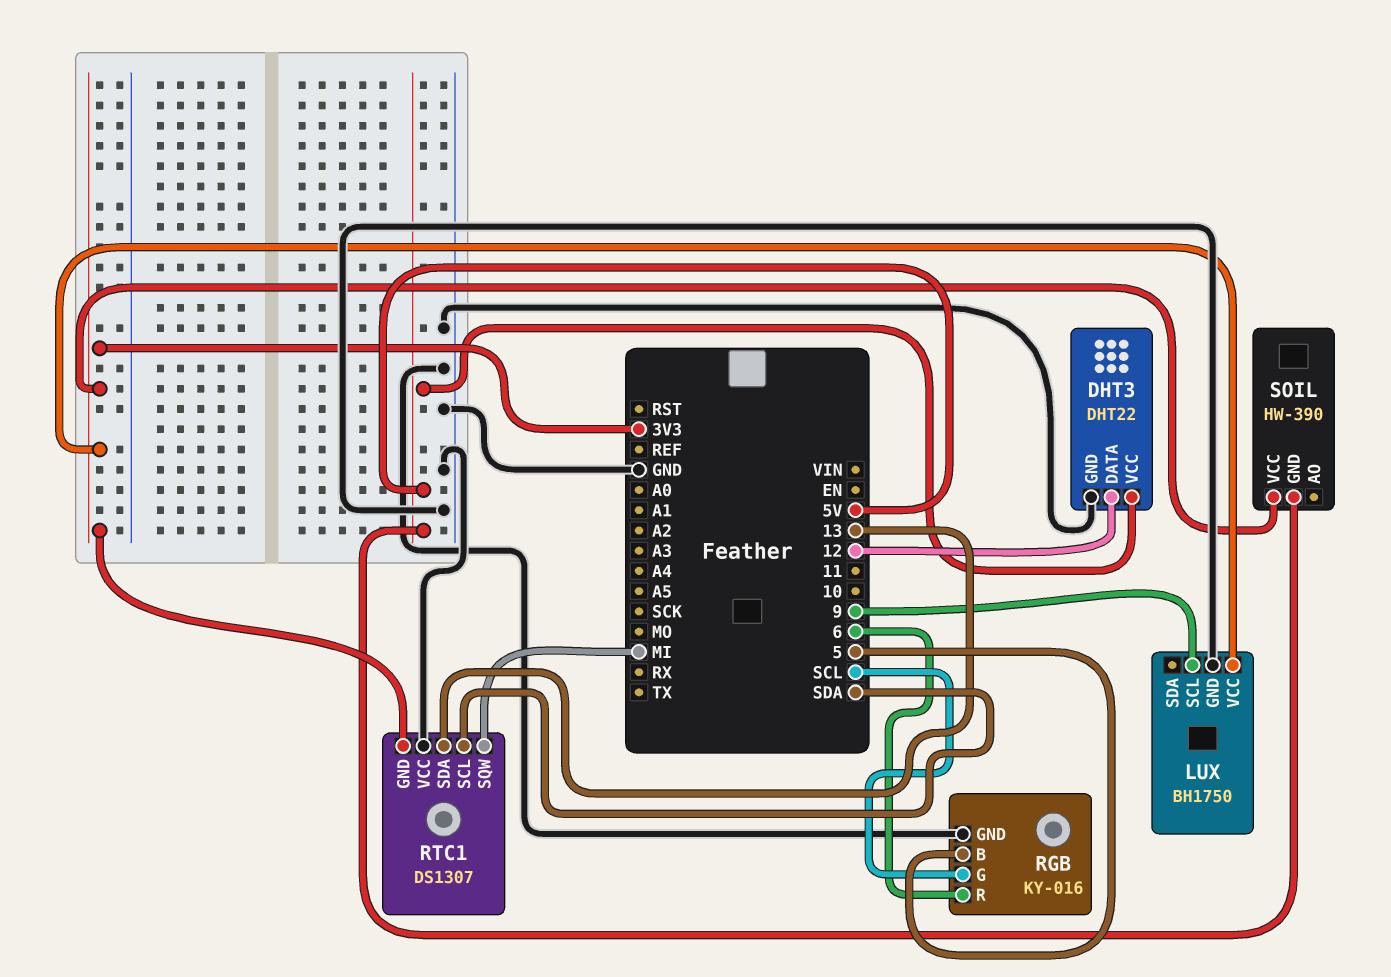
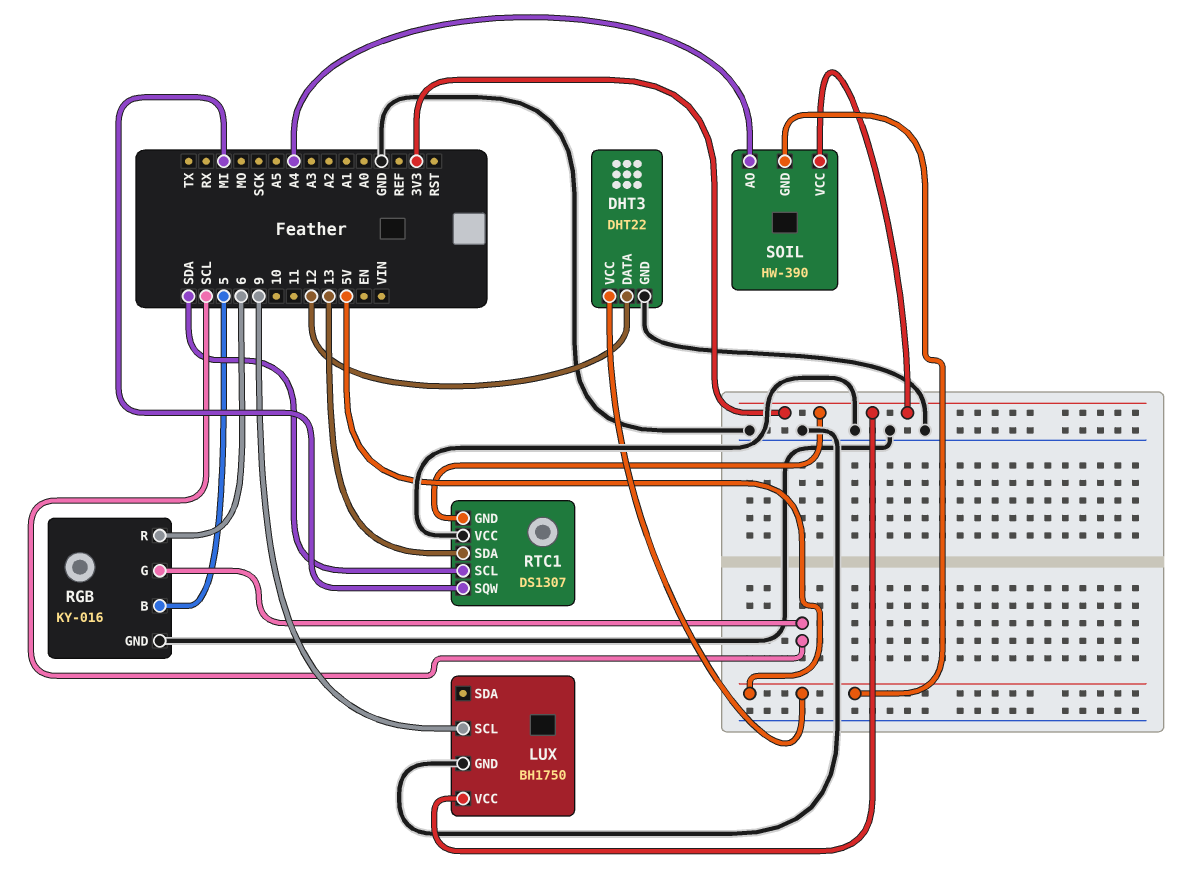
SOIL pin AO: none -> A4

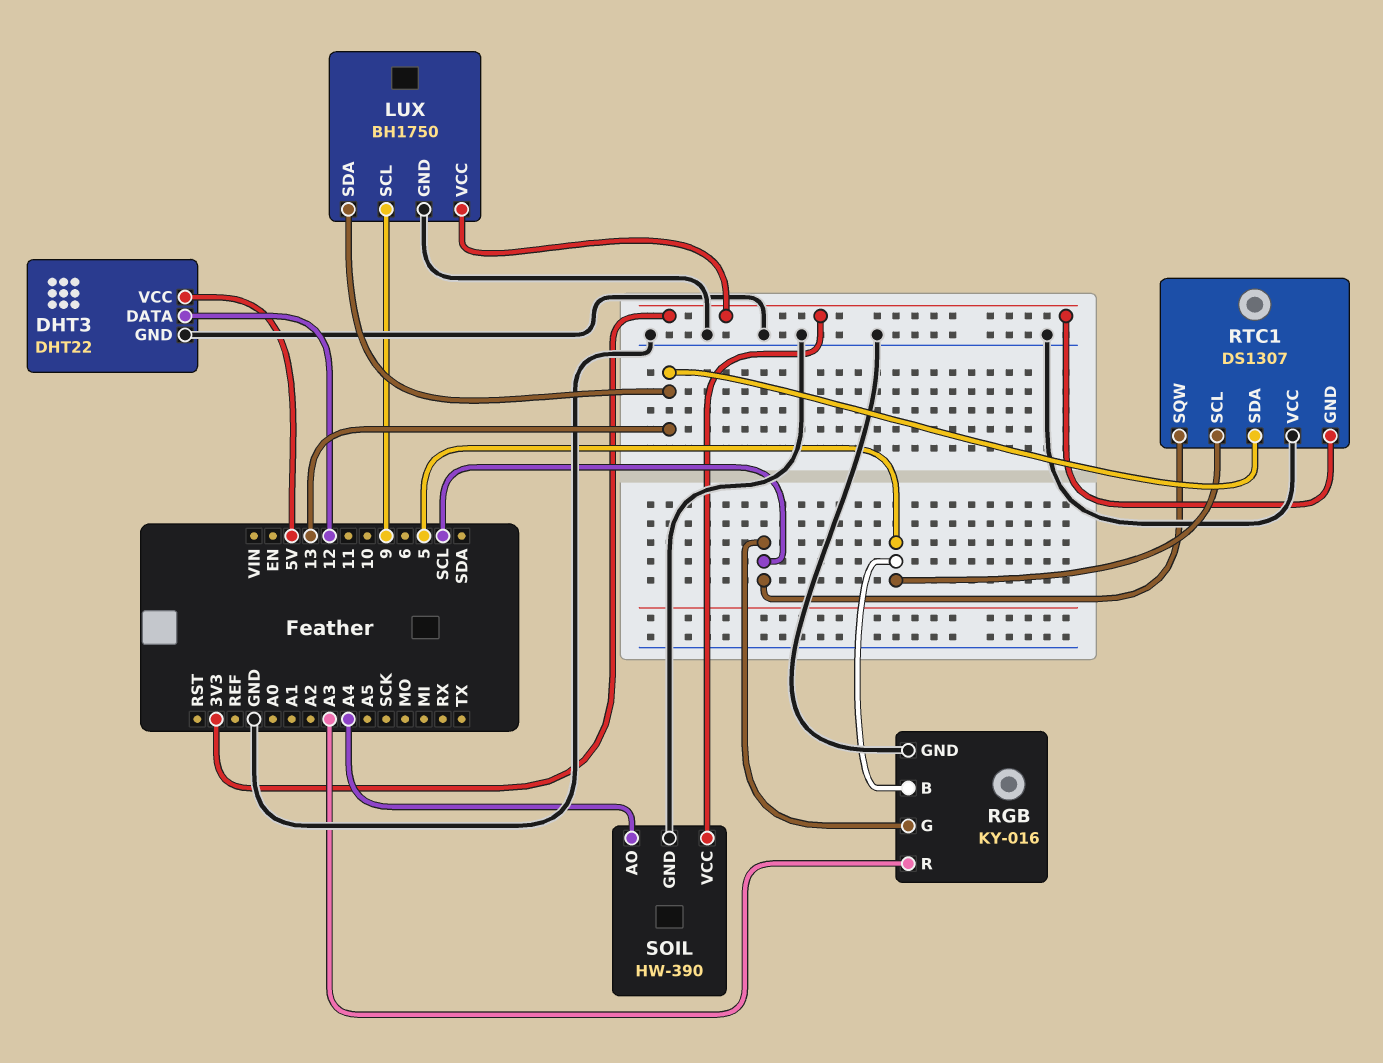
LUX pin SDA: none -> 13
RGB pin R: 6 -> A3
RTC1 pin SCL: SDA -> 5
RTC1 pin SQW: MI -> SCL
SOIL pin GND: 5V -> GND

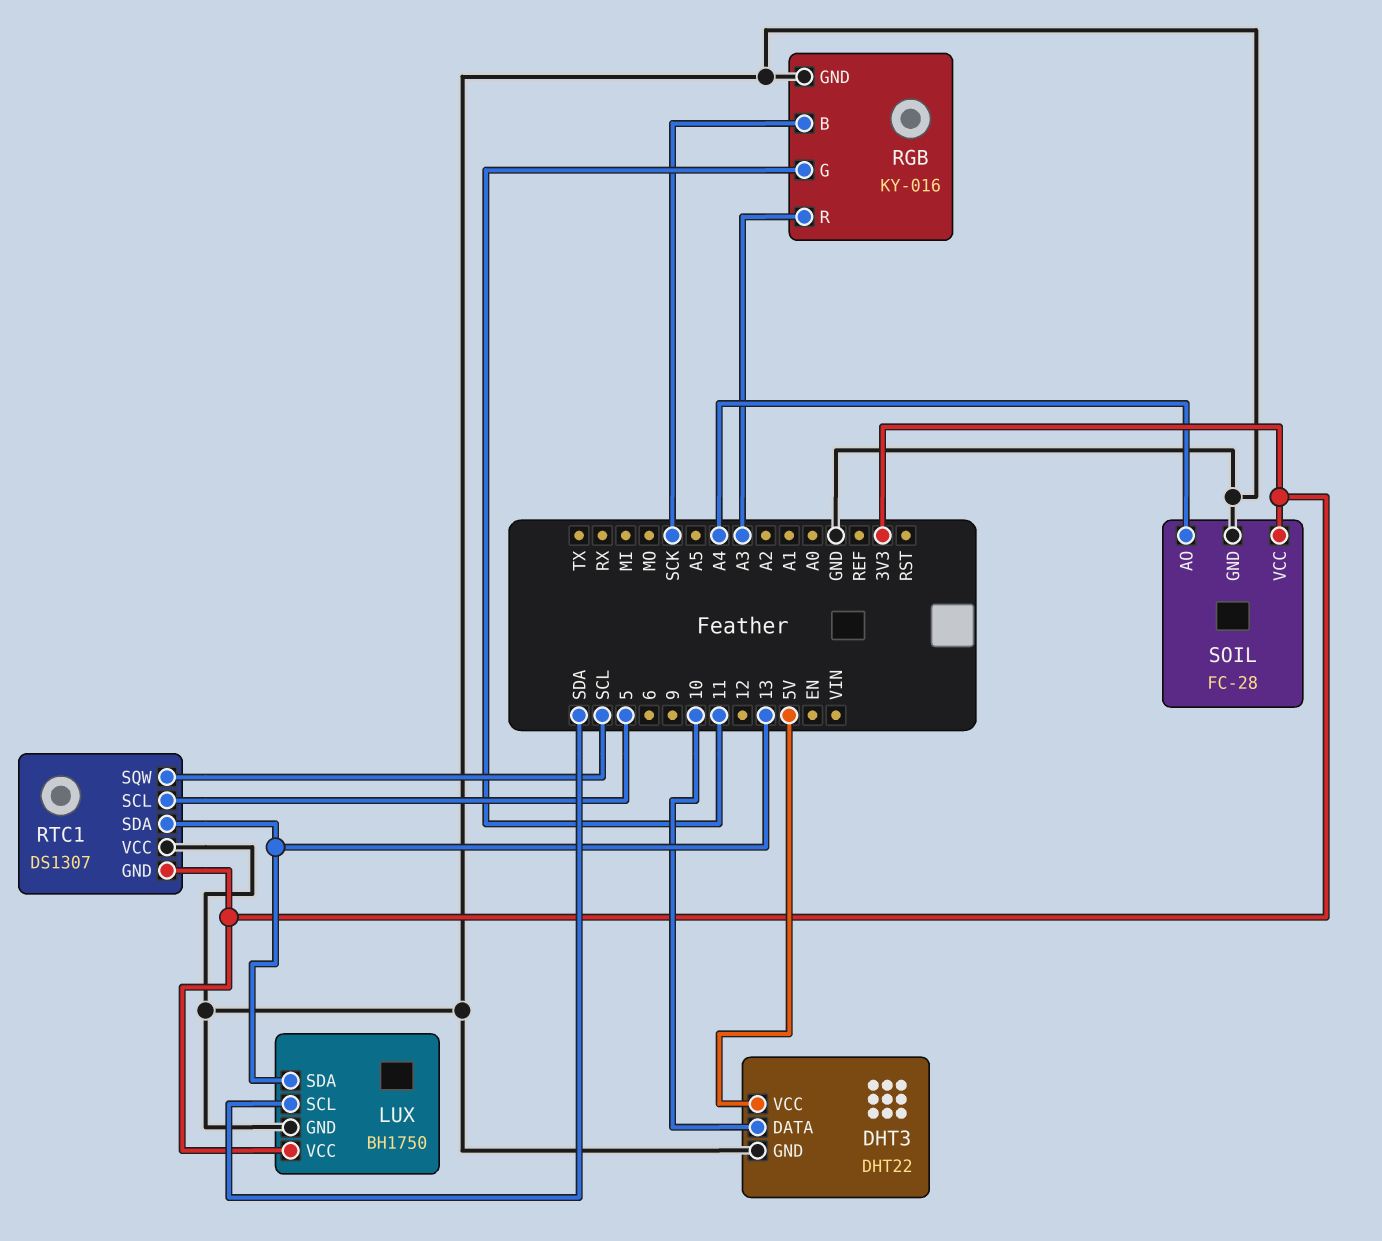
DHT3 pin DATA: 12 -> 10
LUX pin SCL: 9 -> SDA
RGB pin B: 5 -> SCK
RGB pin G: SCL -> 11
SOIL: HW-390 -> FC-28

